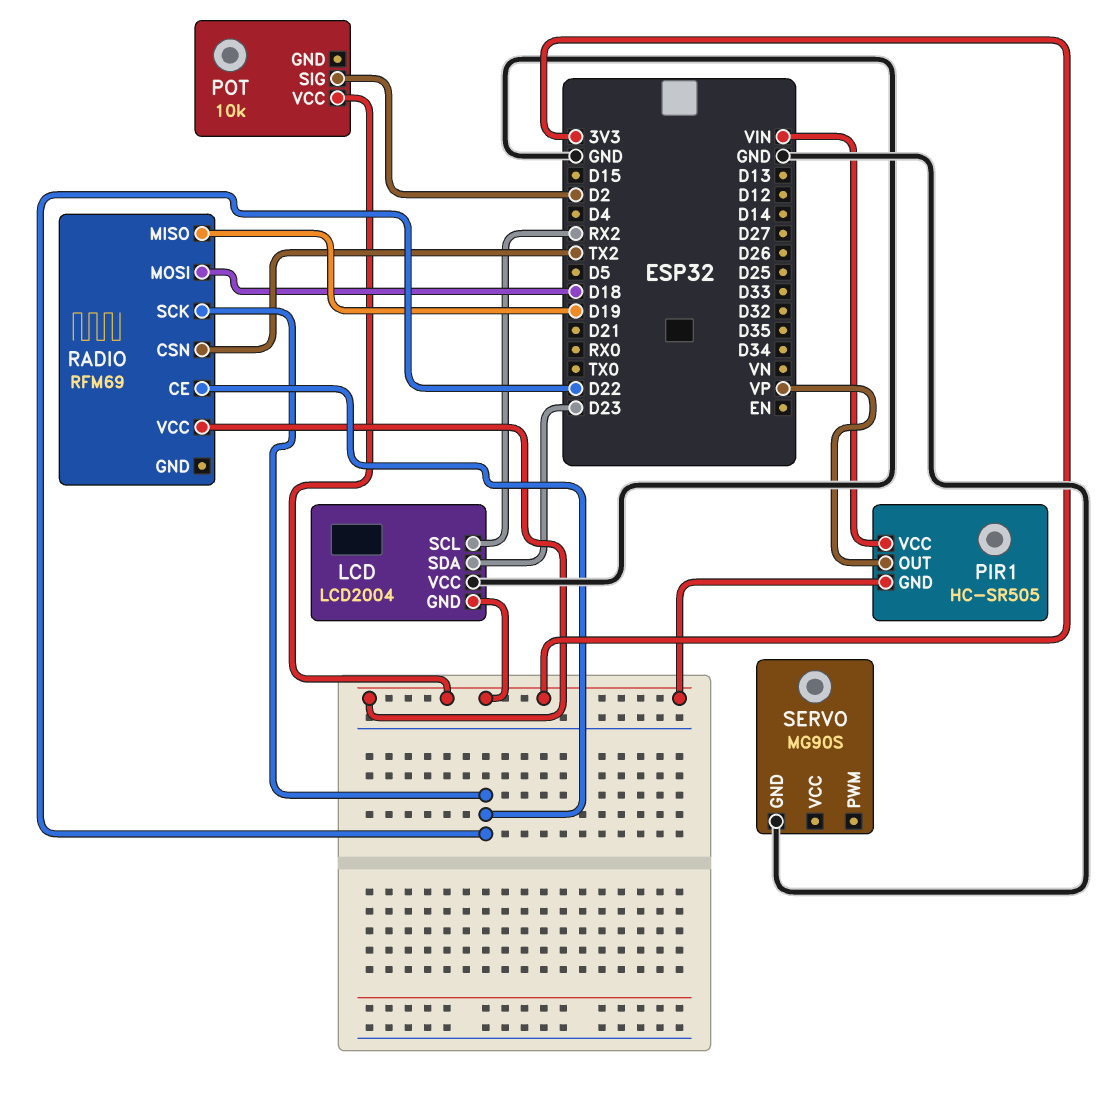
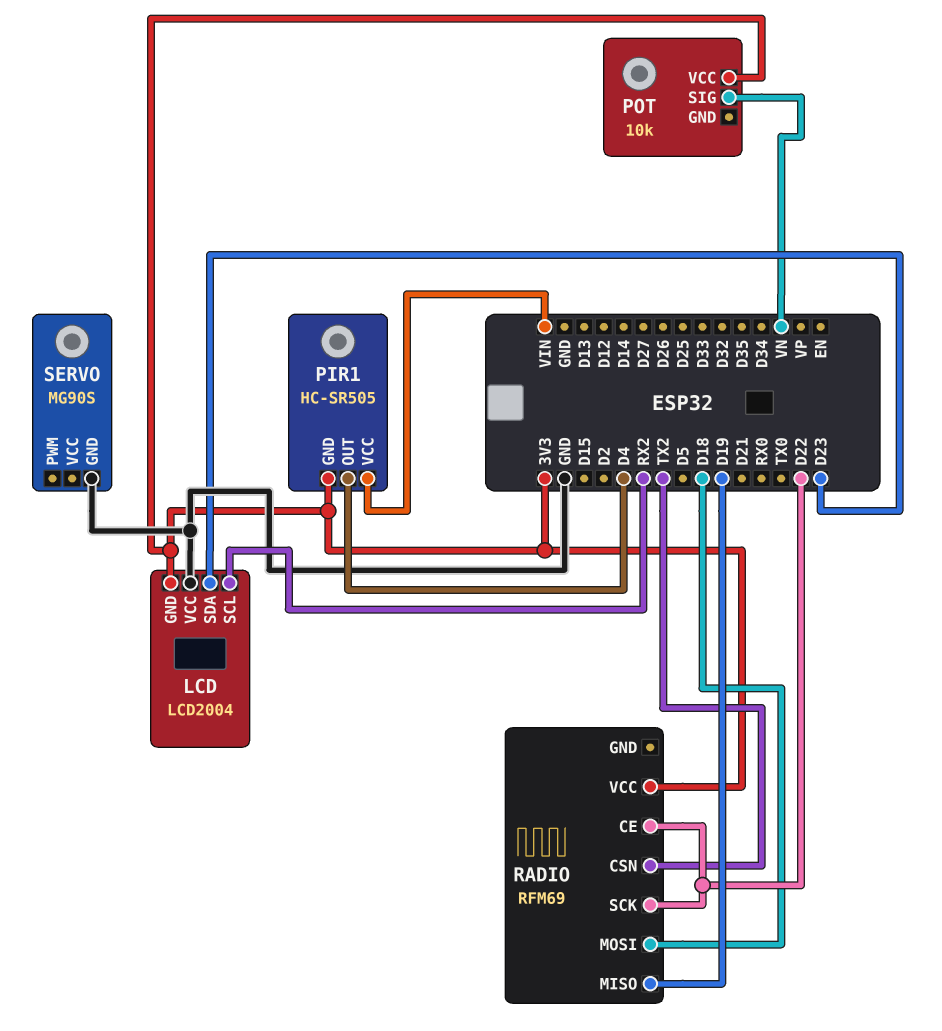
PIR1 pin OUT: VP -> D4
POT pin SIG: D2 -> VN

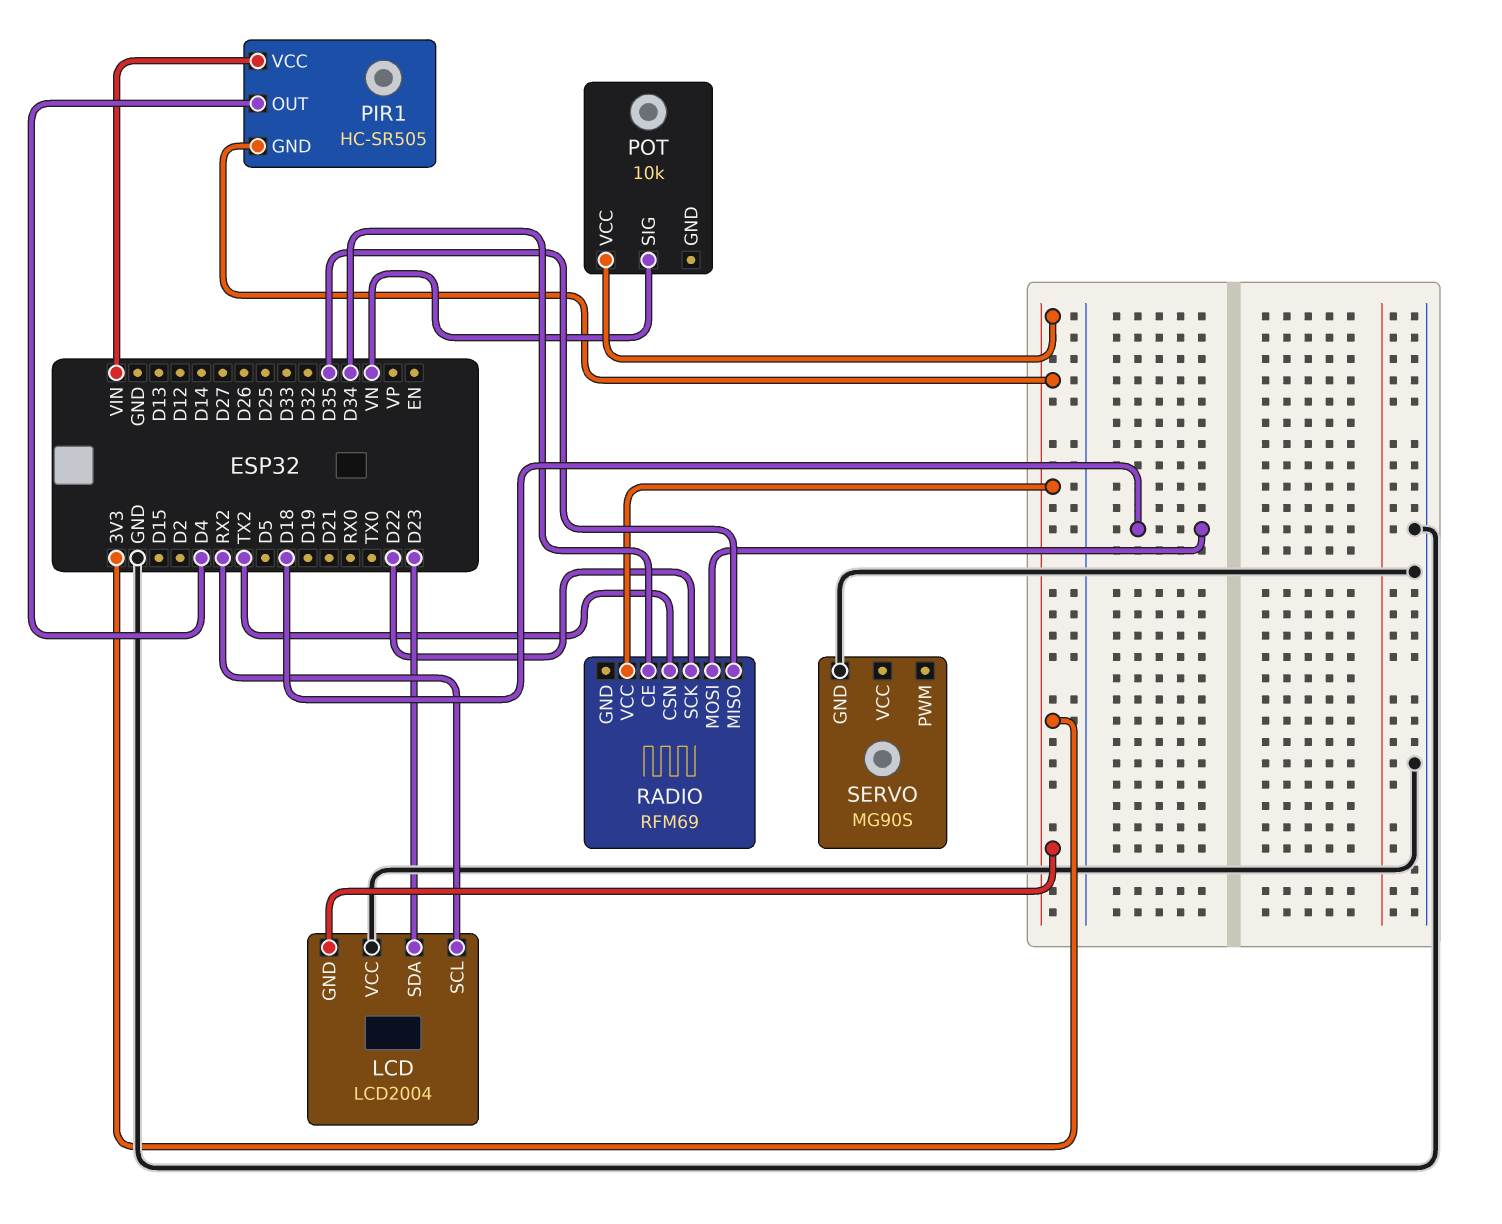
RADIO pin CE: D22 -> D34
RADIO pin MISO: D19 -> D35

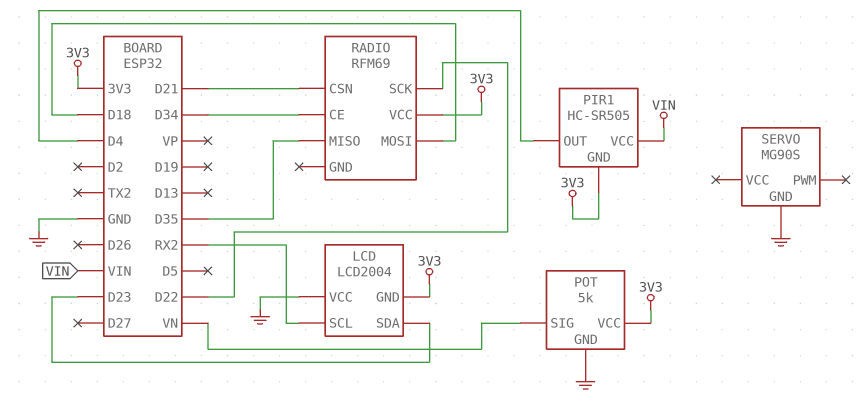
POT: 10k -> 5k
POT pin GND: none -> GND
RADIO pin CSN: TX2 -> D21

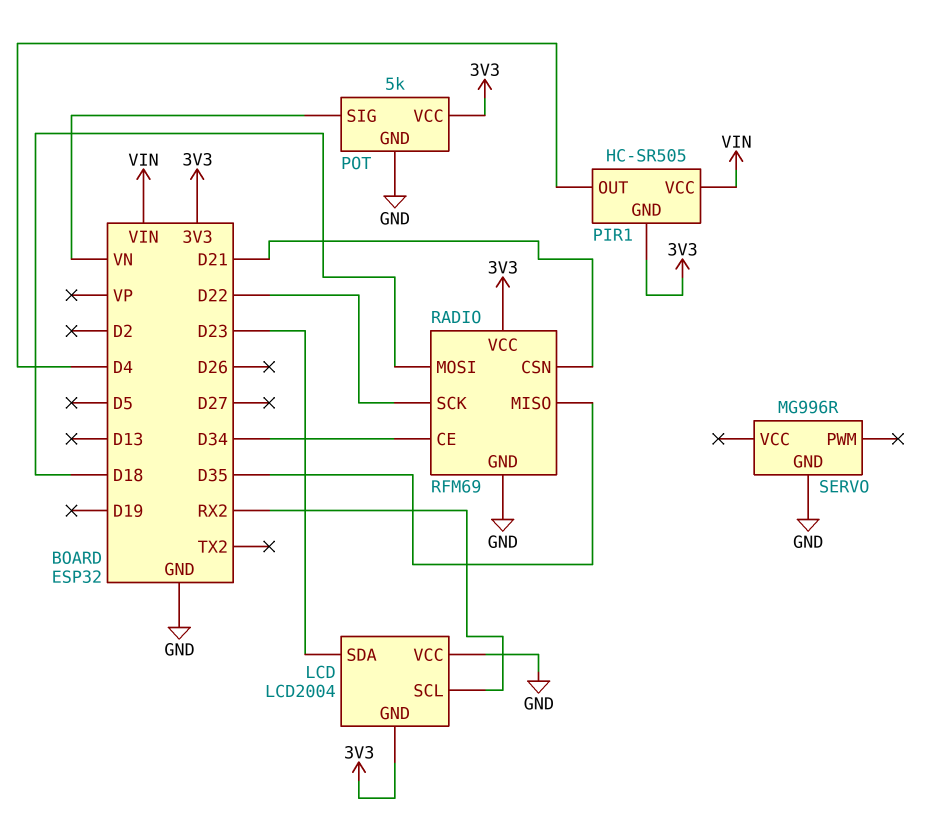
RADIO pin GND: none -> GND
SERVO: MG90S -> MG996R

